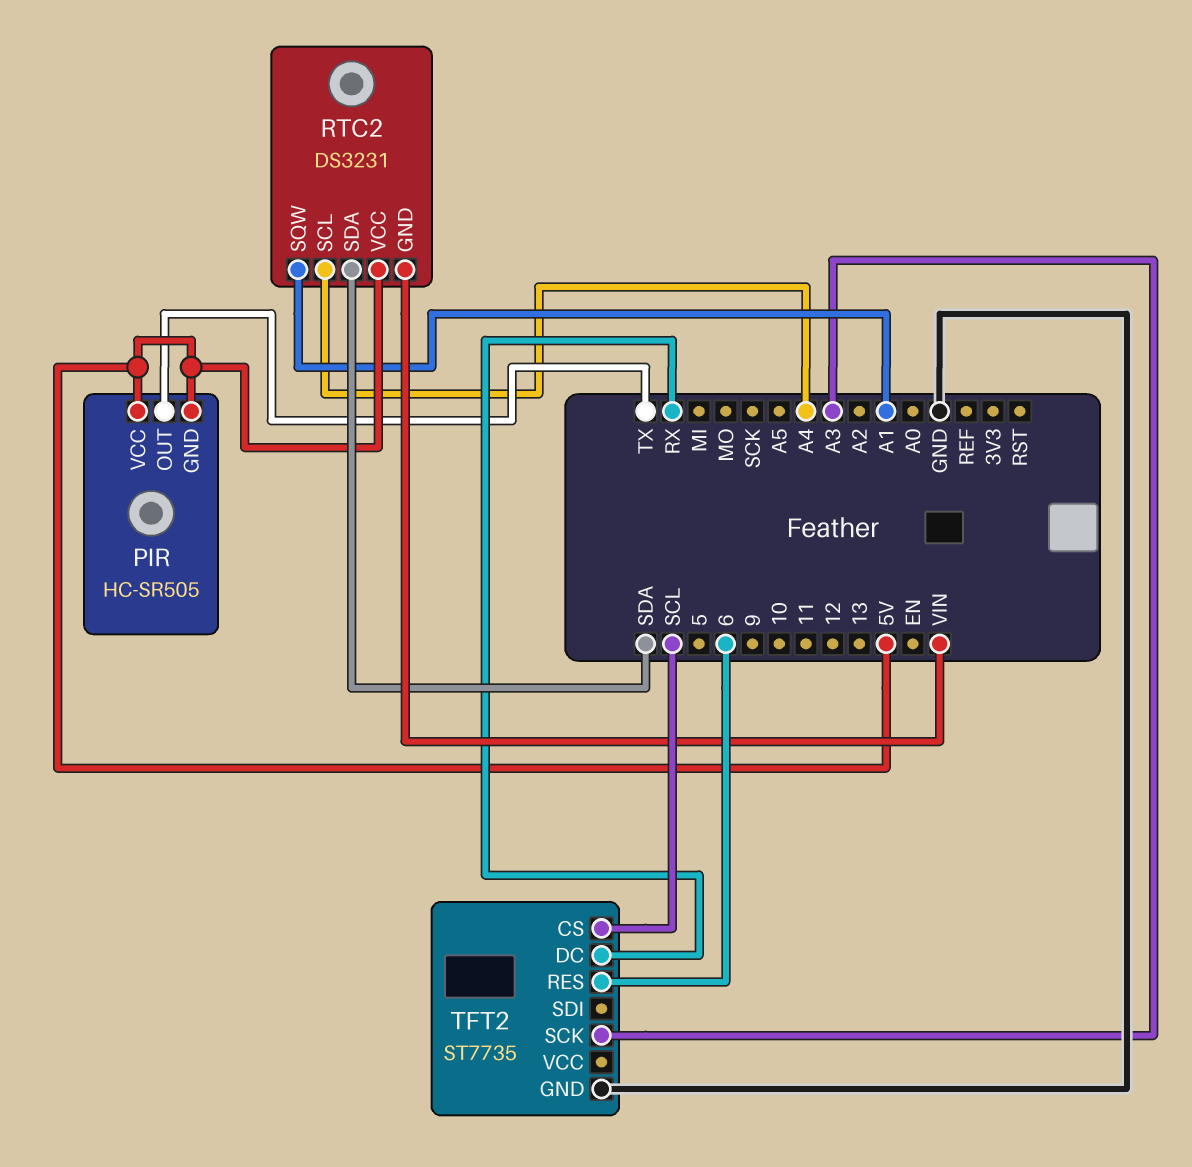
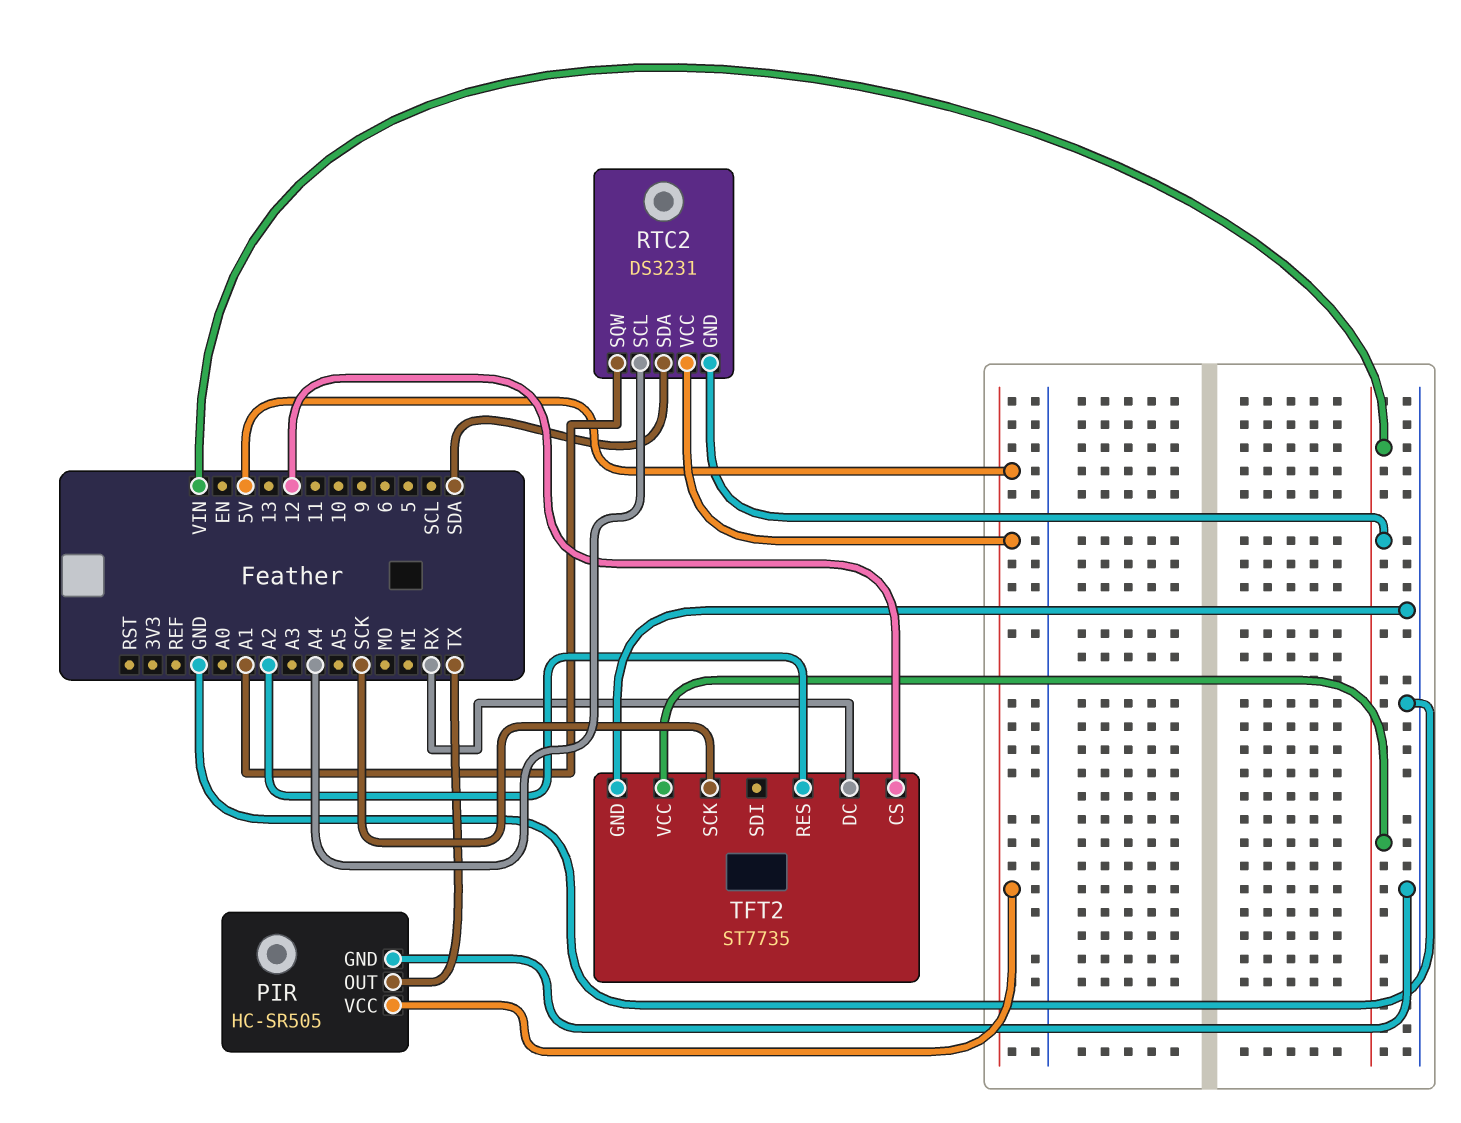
PIR pin GND: 5V -> GND
TFT2 pin CS: SCL -> 12
TFT2 pin RES: 6 -> A2
TFT2 pin SCK: A3 -> SCK
TFT2 pin VCC: none -> VIN

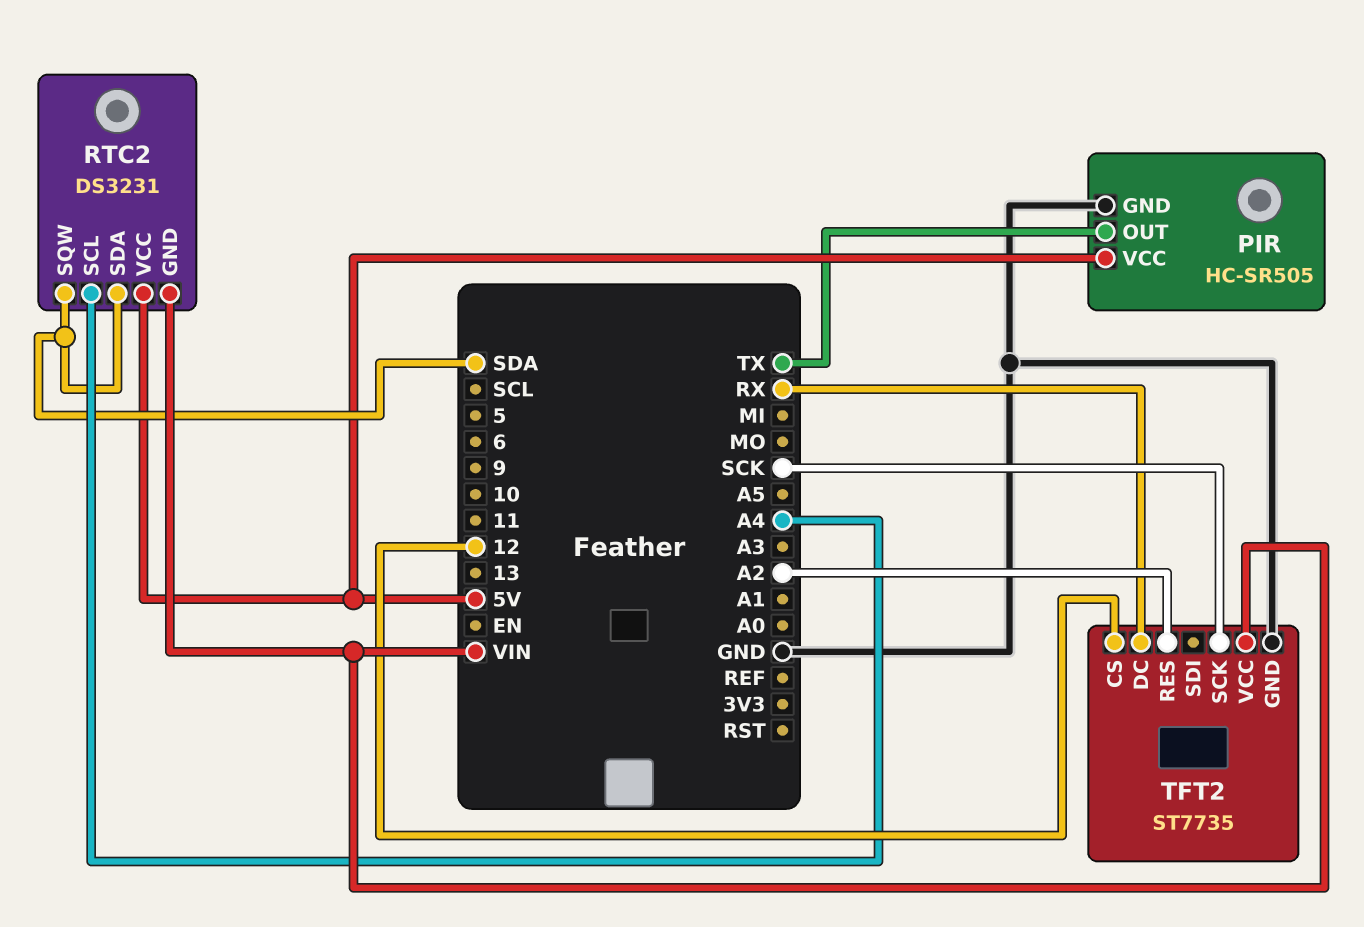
RTC2 pin SQW: A1 -> SDA

